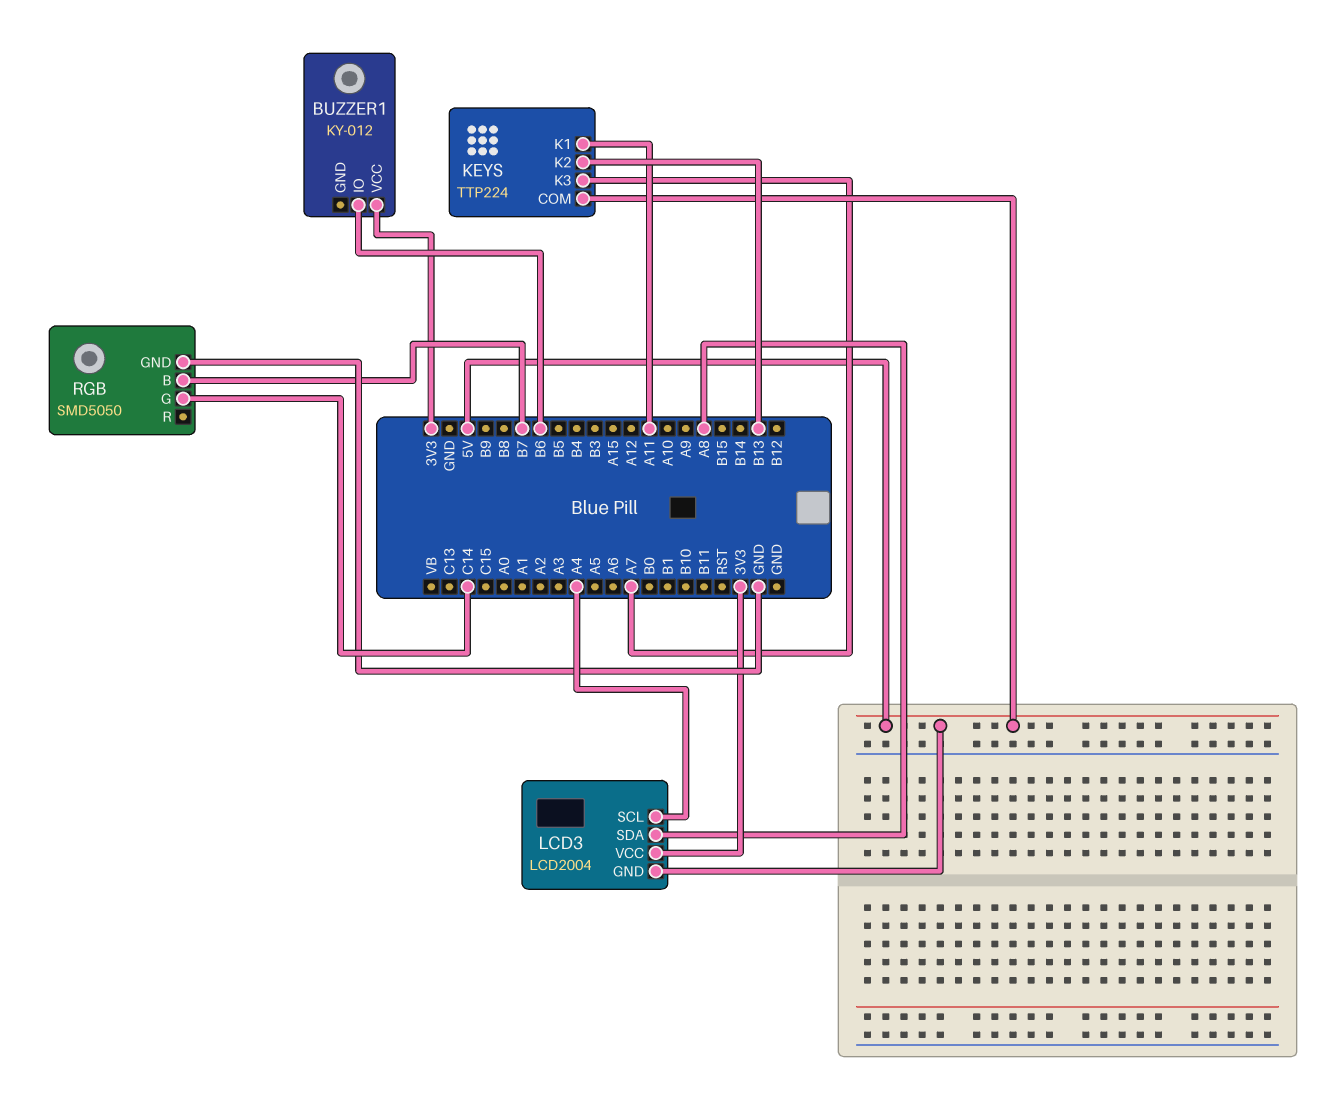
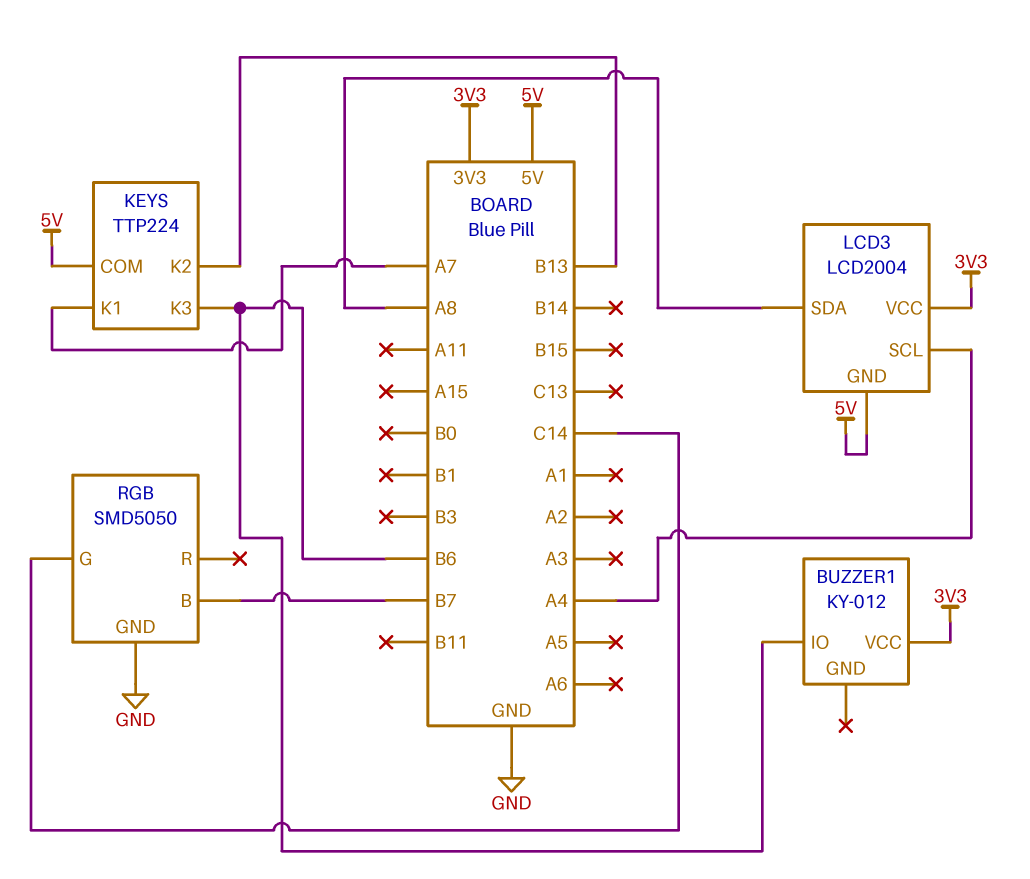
KEYS pin K1: A11 -> A7
KEYS pin K3: A7 -> B6

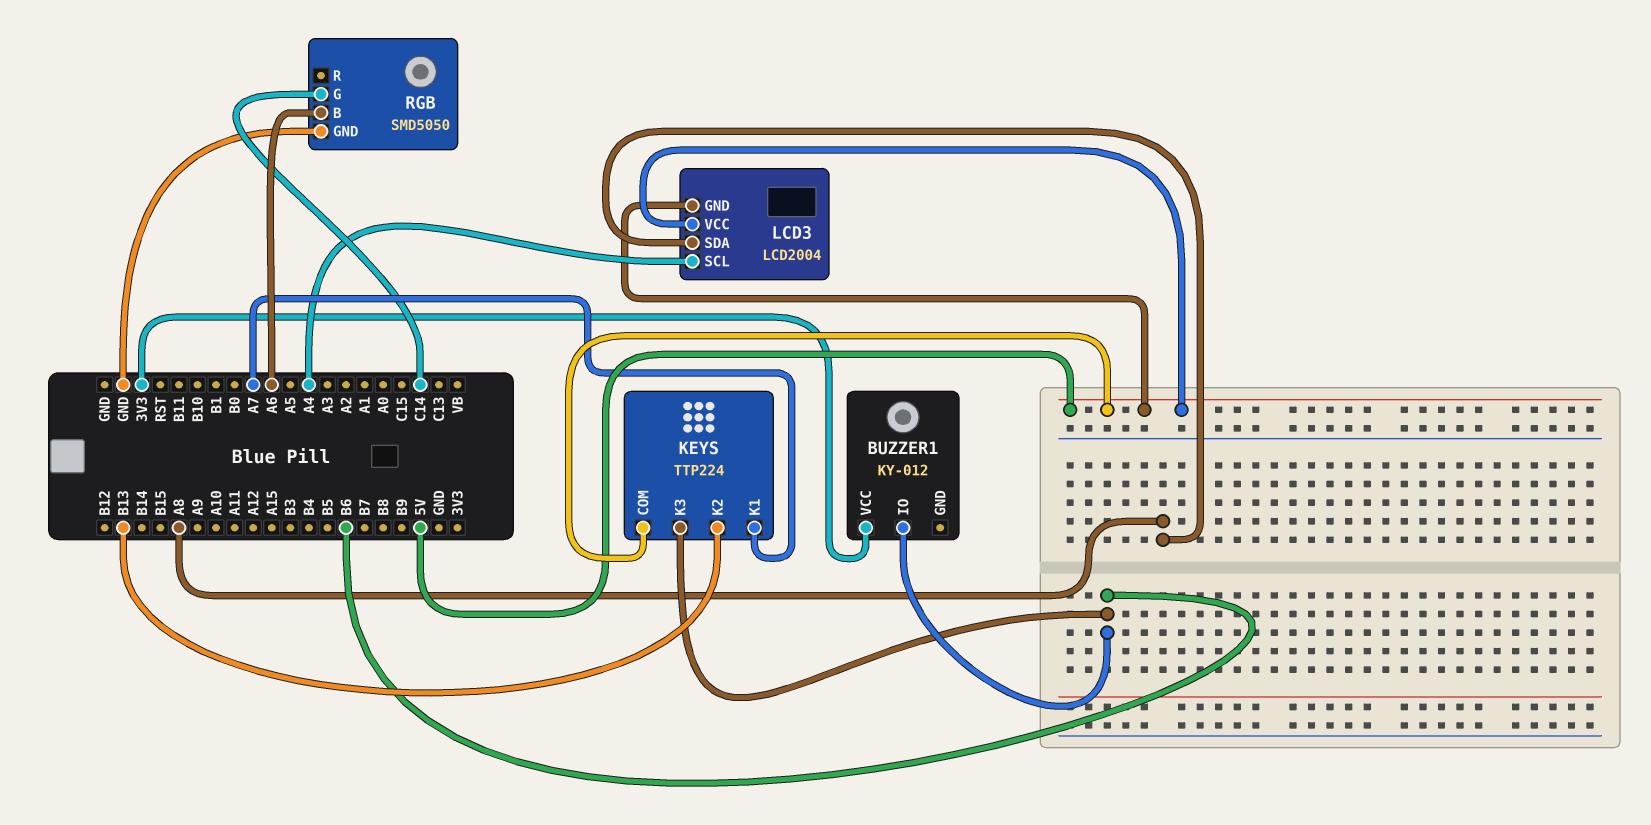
LCD3 pin VCC: 3V3 -> 5V
RGB pin B: B7 -> A6

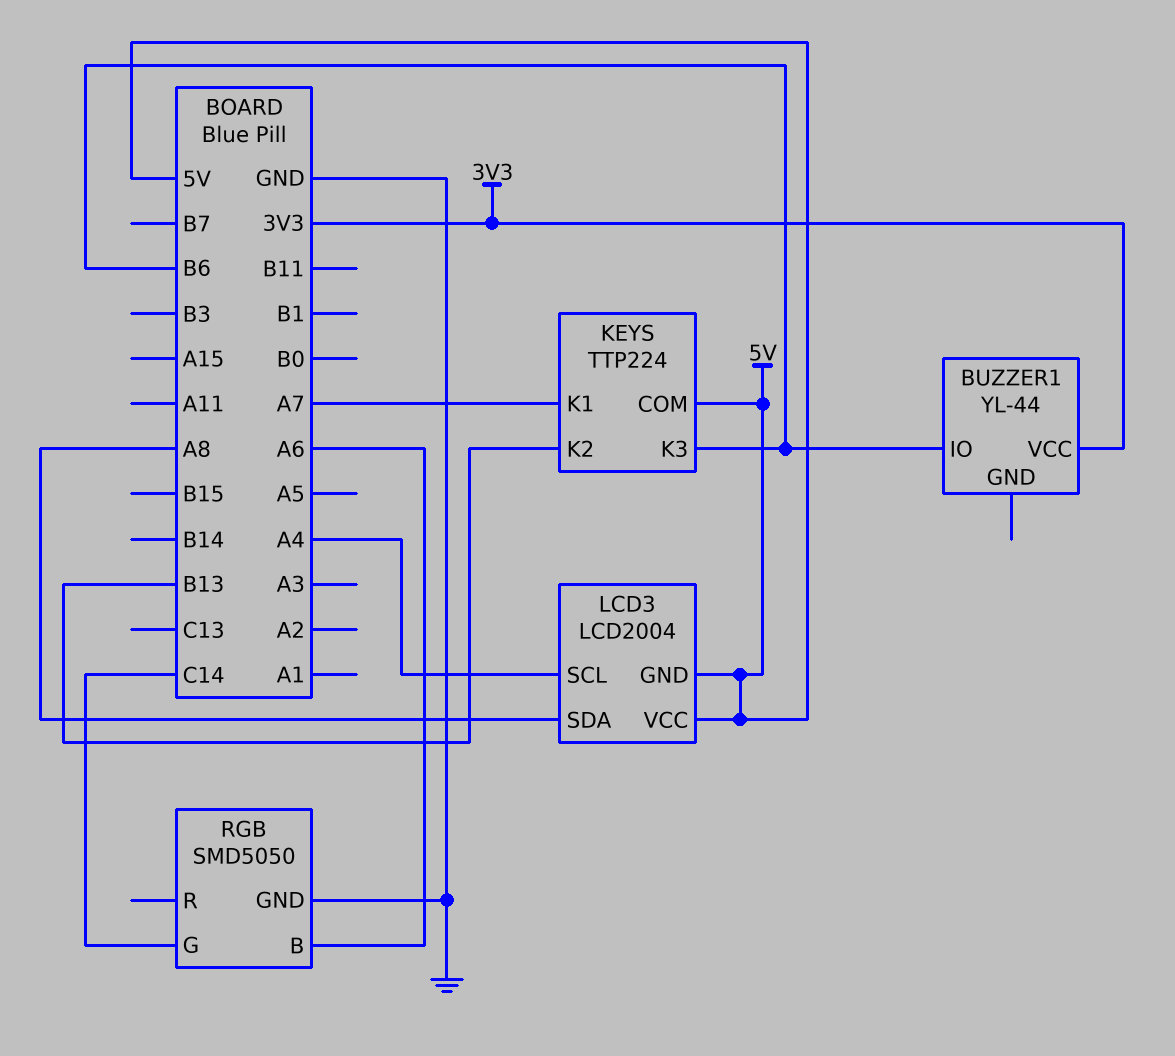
BUZZER1: KY-012 -> YL-44

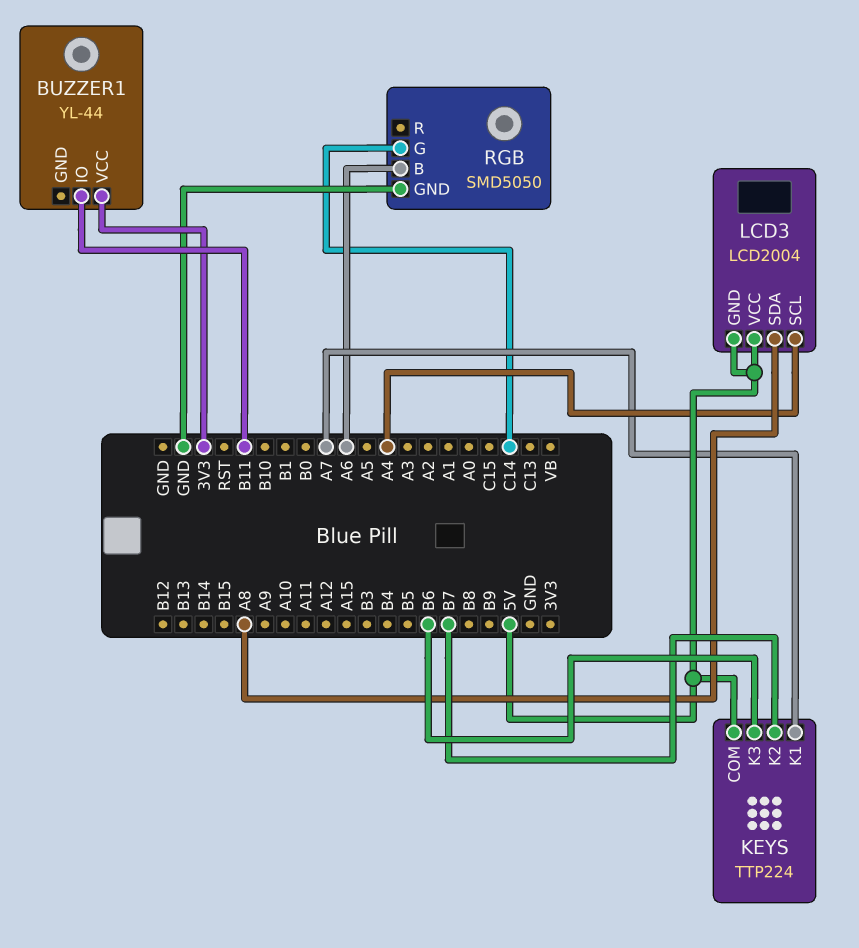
BUZZER1 pin IO: B6 -> B11
KEYS pin K2: B13 -> B7

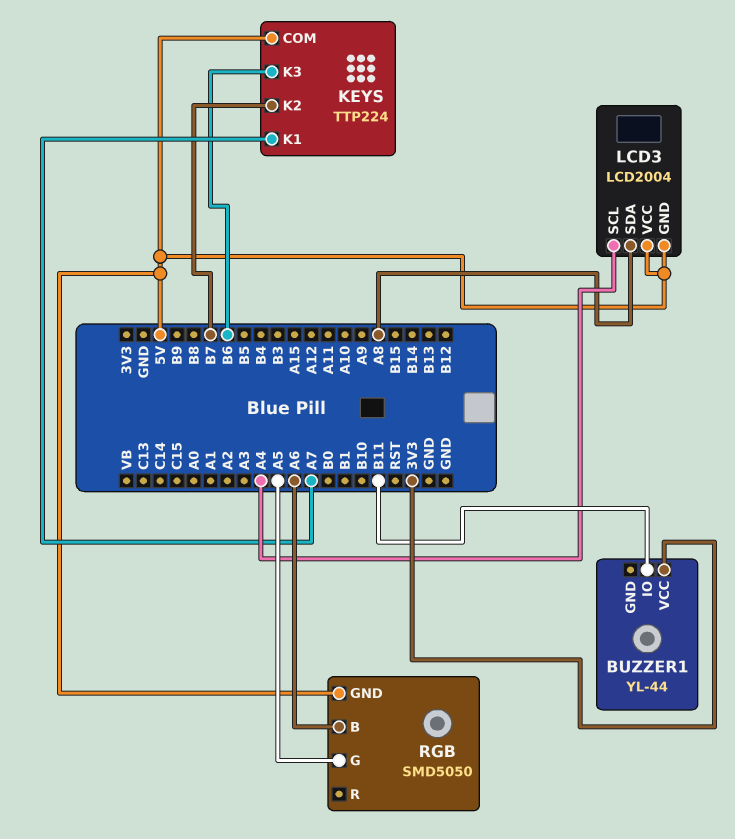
RGB pin G: C14 -> A5
RGB pin GND: GND -> 5V

